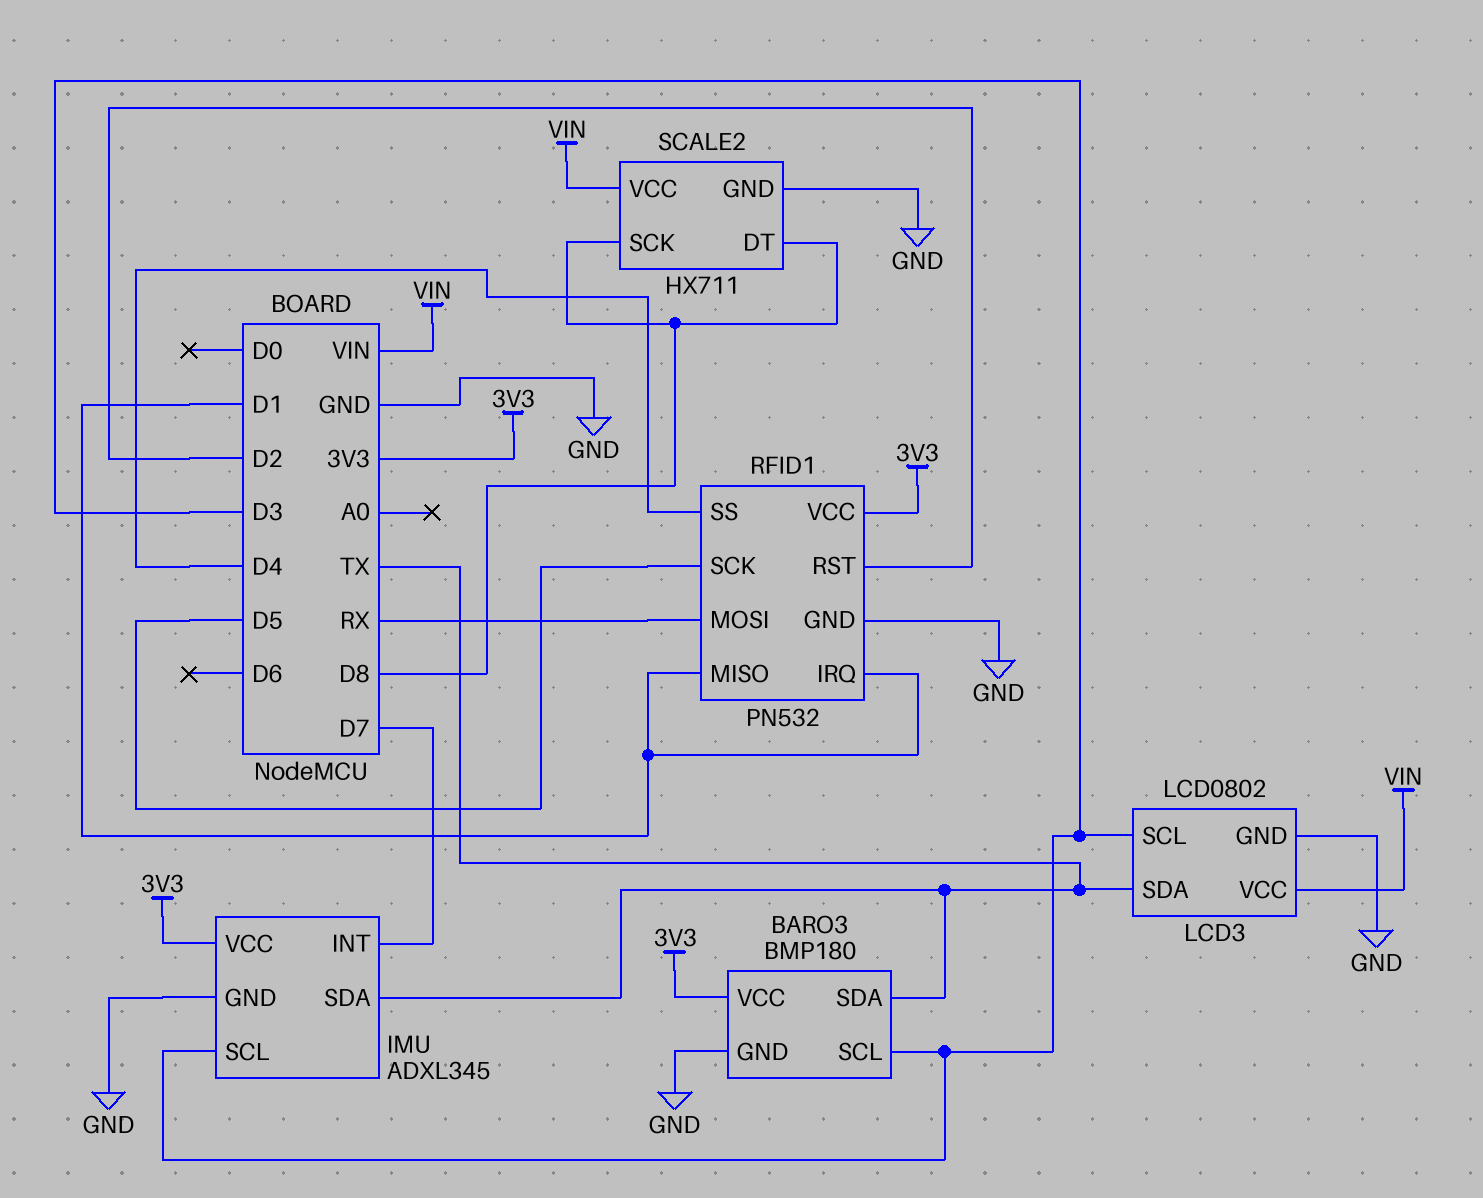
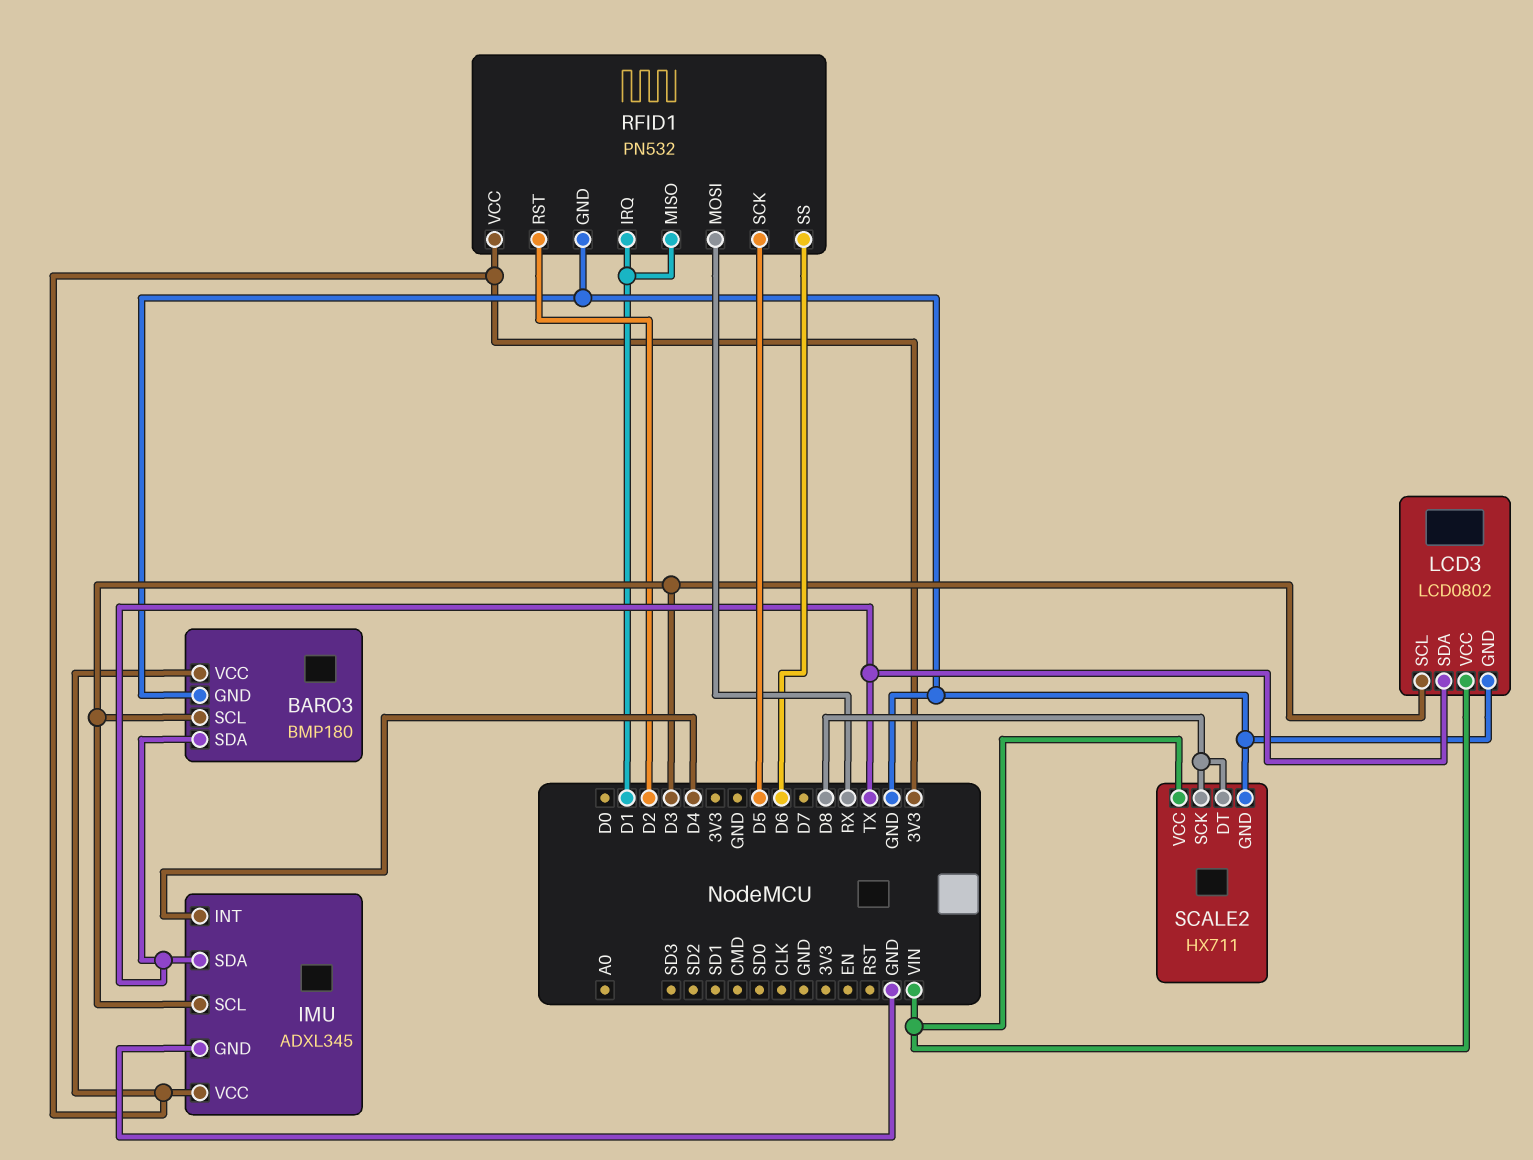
IMU pin INT: D7 -> D4
RFID1 pin SS: D4 -> D6

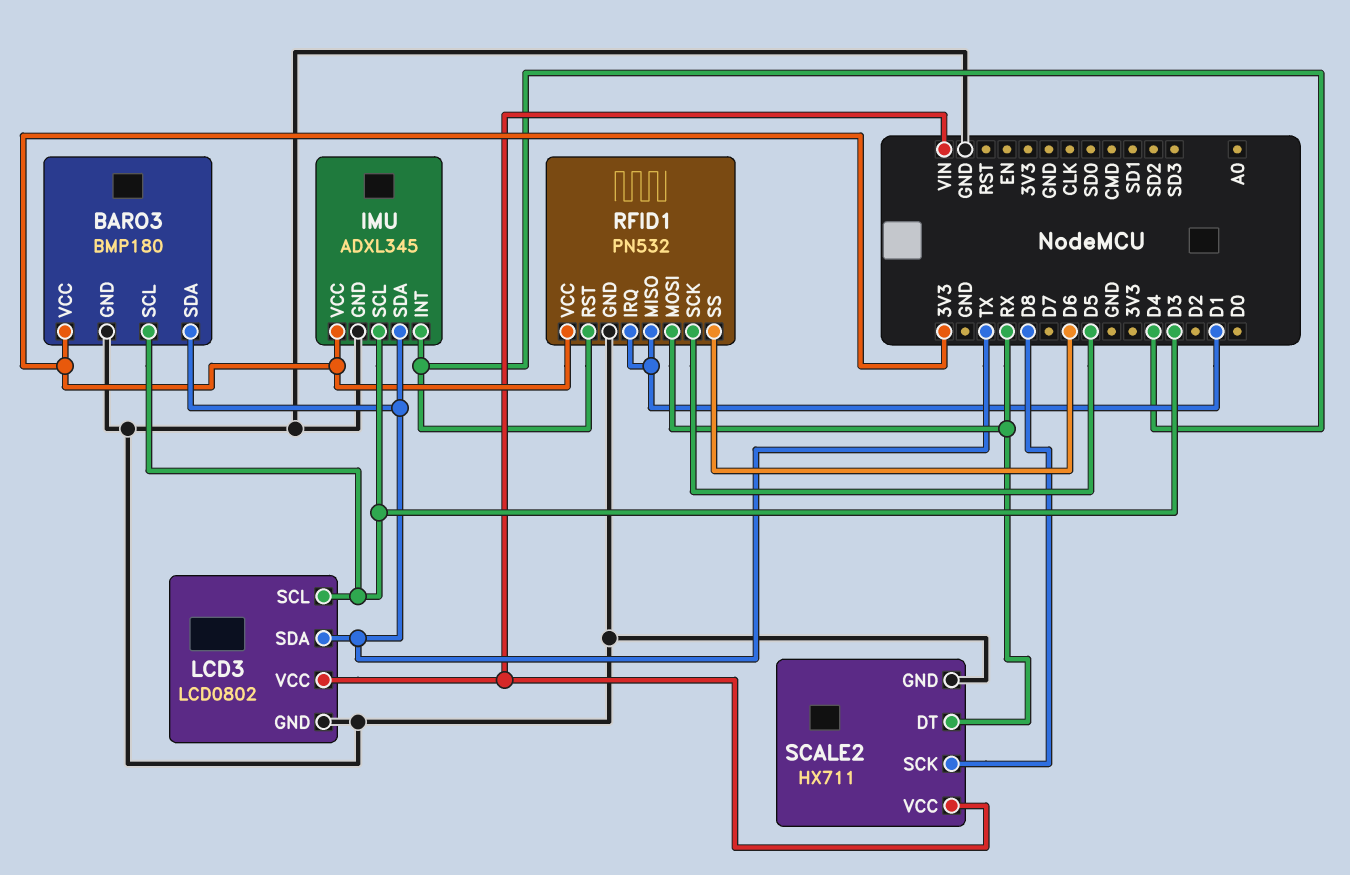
RFID1 pin RST: D2 -> D4
SCALE2 pin DT: D8 -> RX

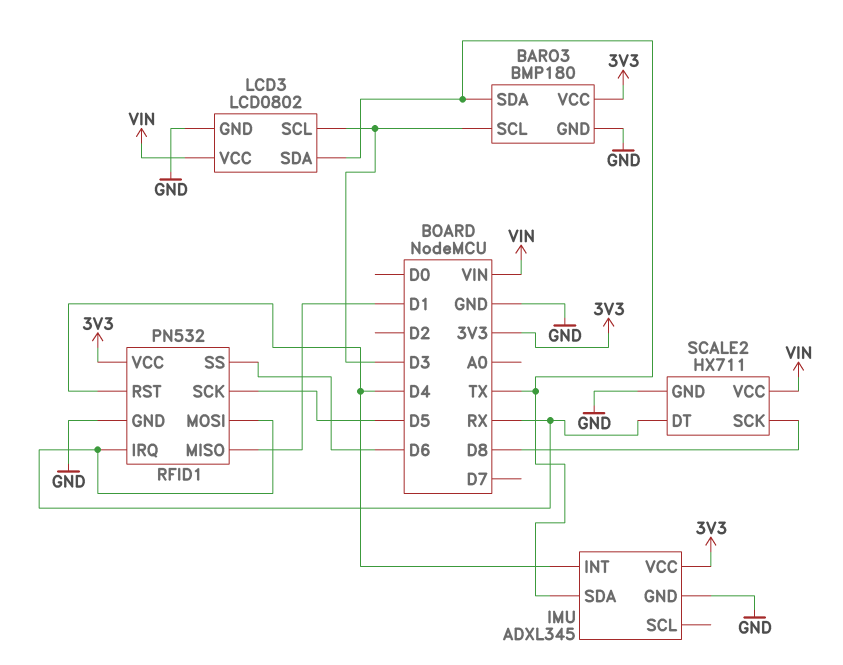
IMU pin SCL: D3 -> none
RFID1 pin IRQ: D1 -> RX

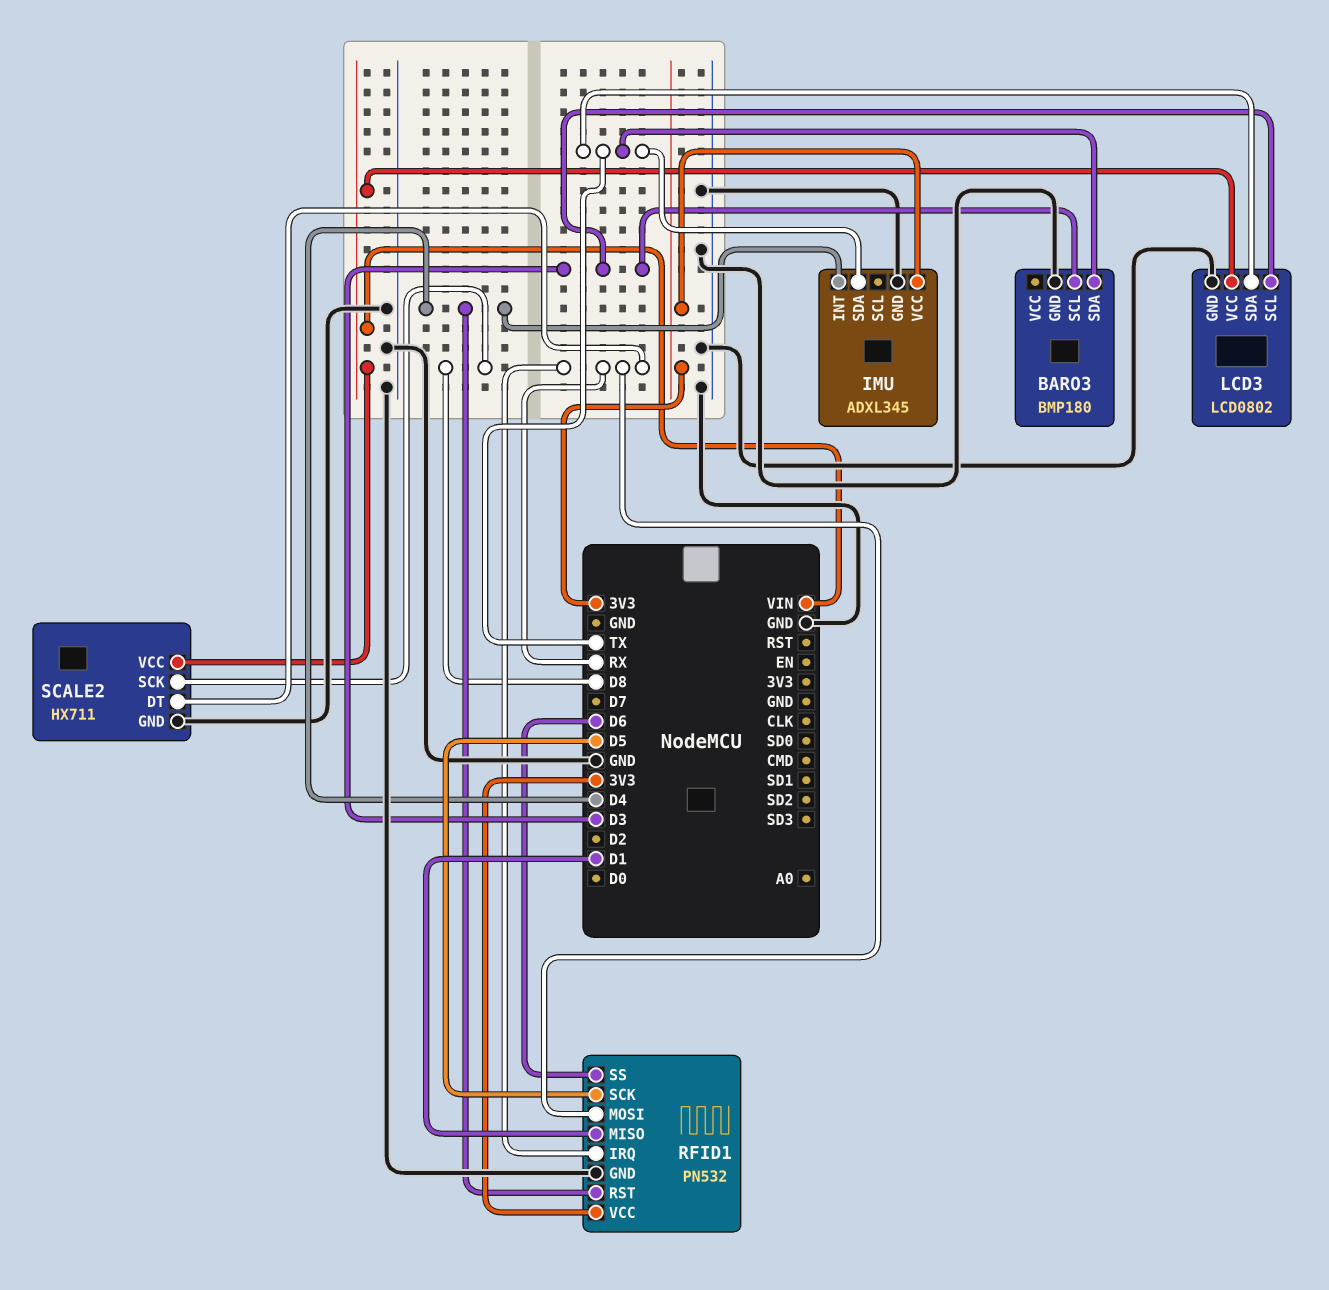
BARO3 pin VCC: 3V3 -> none

